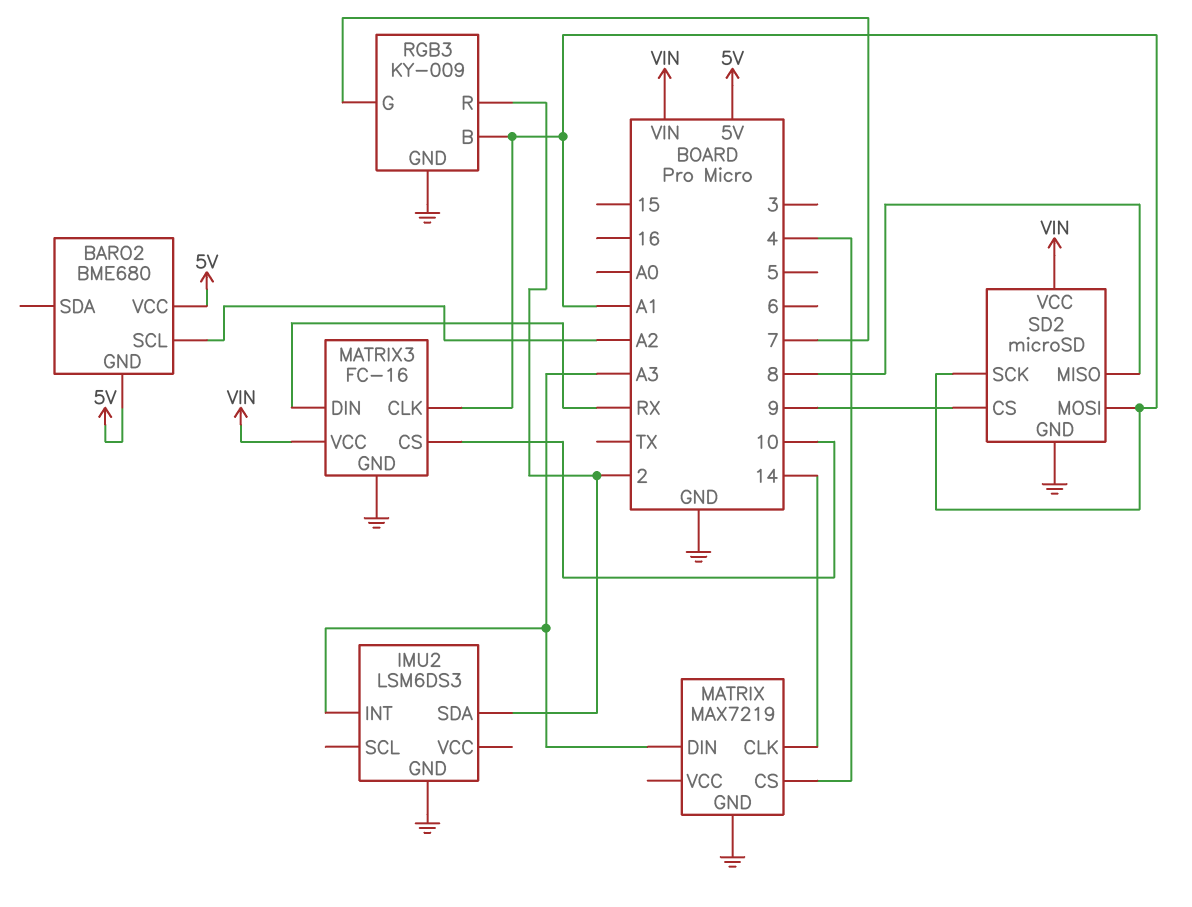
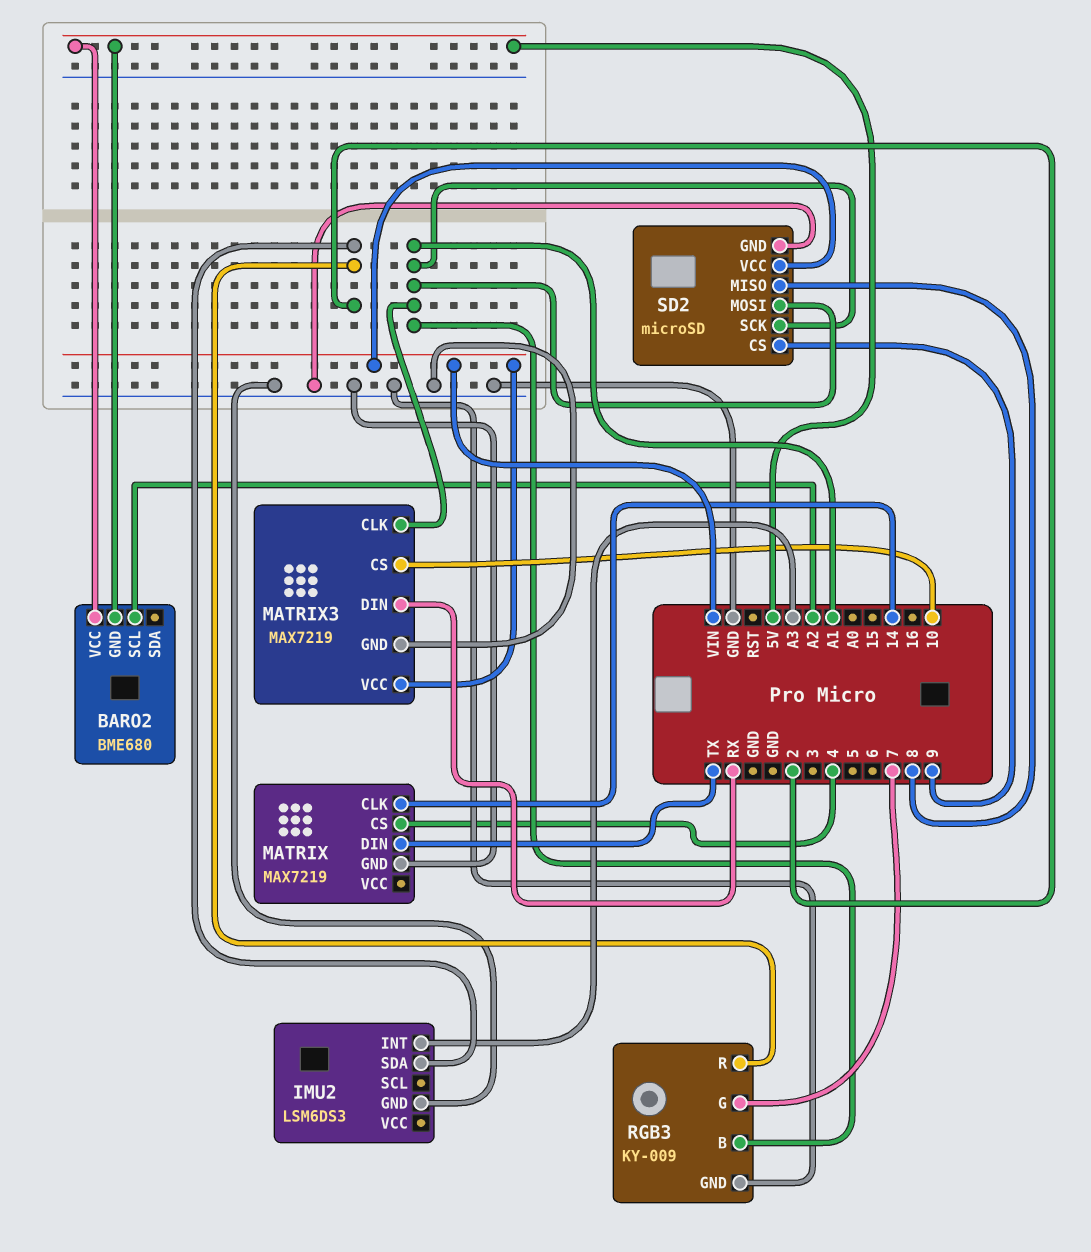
MATRIX pin DIN: A3 -> TX
MATRIX3: FC-16 -> MAX7219

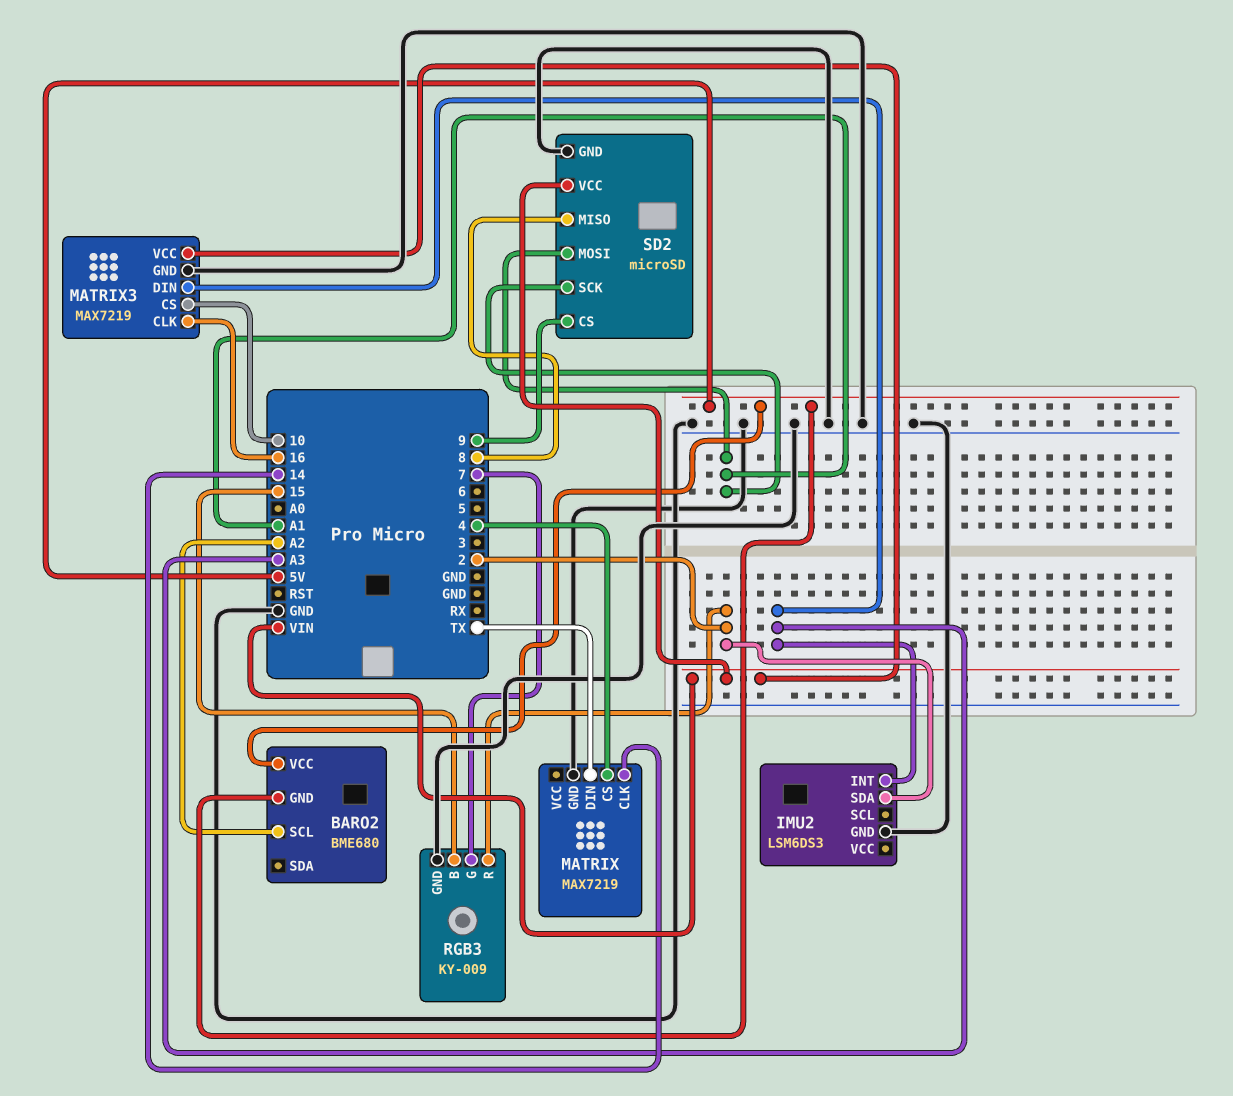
MATRIX3 pin CLK: A1 -> 16
MATRIX3 pin DIN: RX -> A3
RGB3 pin B: A1 -> 15

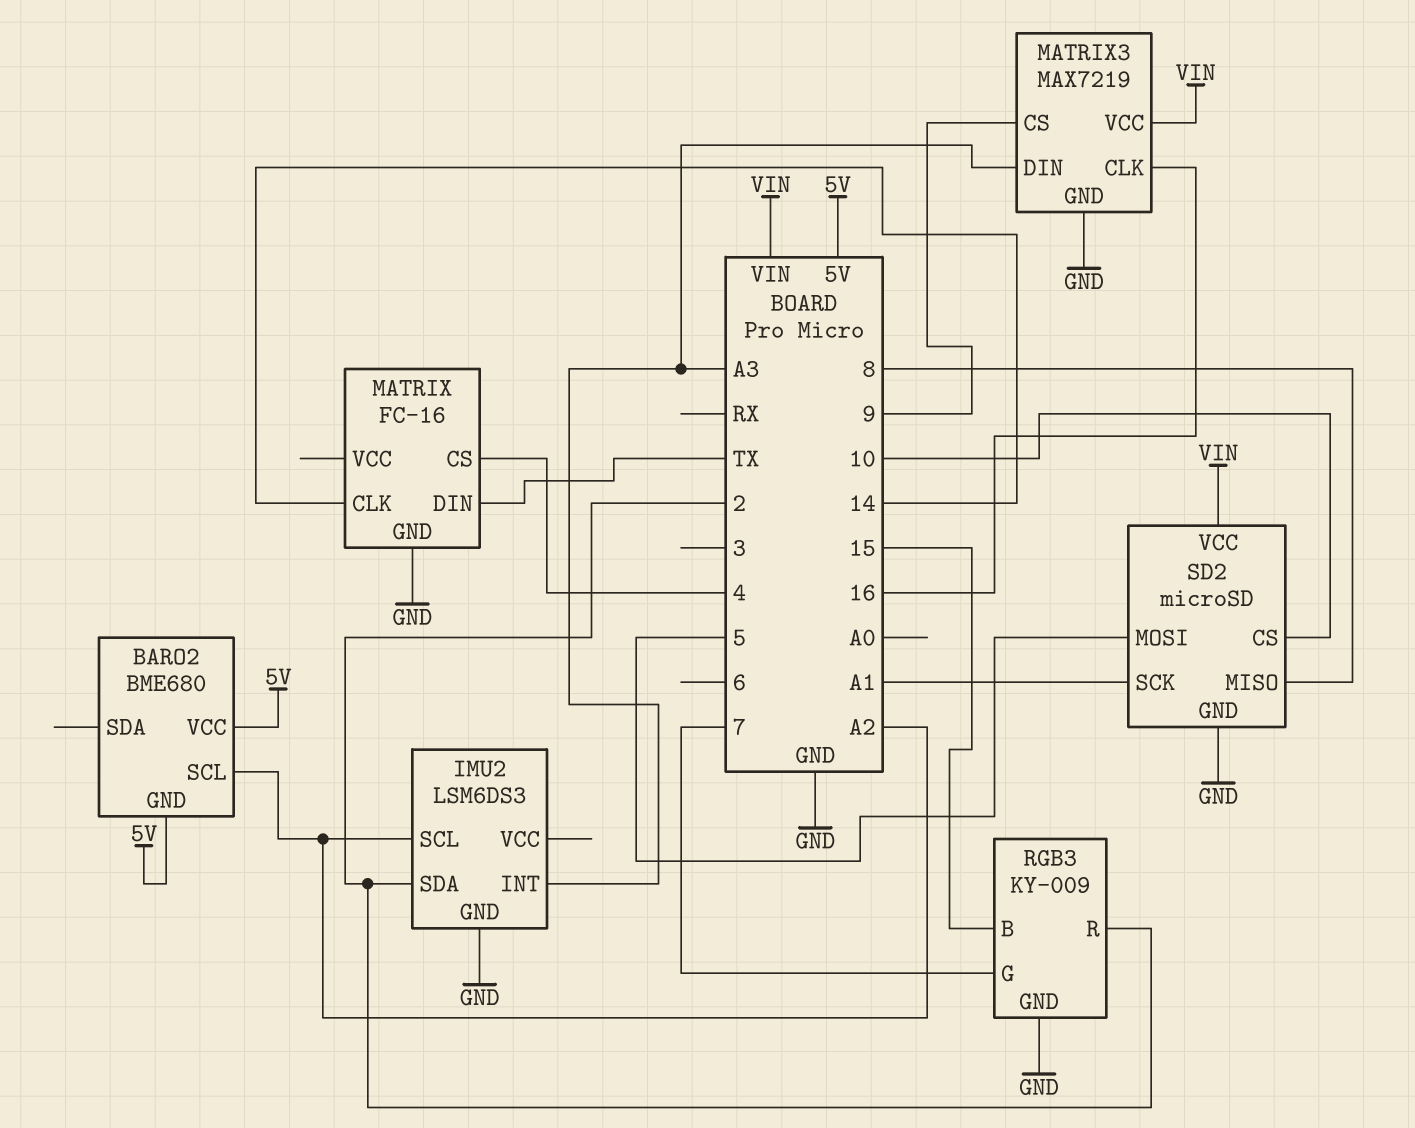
IMU2 pin SCL: none -> A2
MATRIX: MAX7219 -> FC-16
MATRIX3 pin CS: 10 -> 9
SD2 pin CS: 9 -> 10
SD2 pin MOSI: A1 -> 5

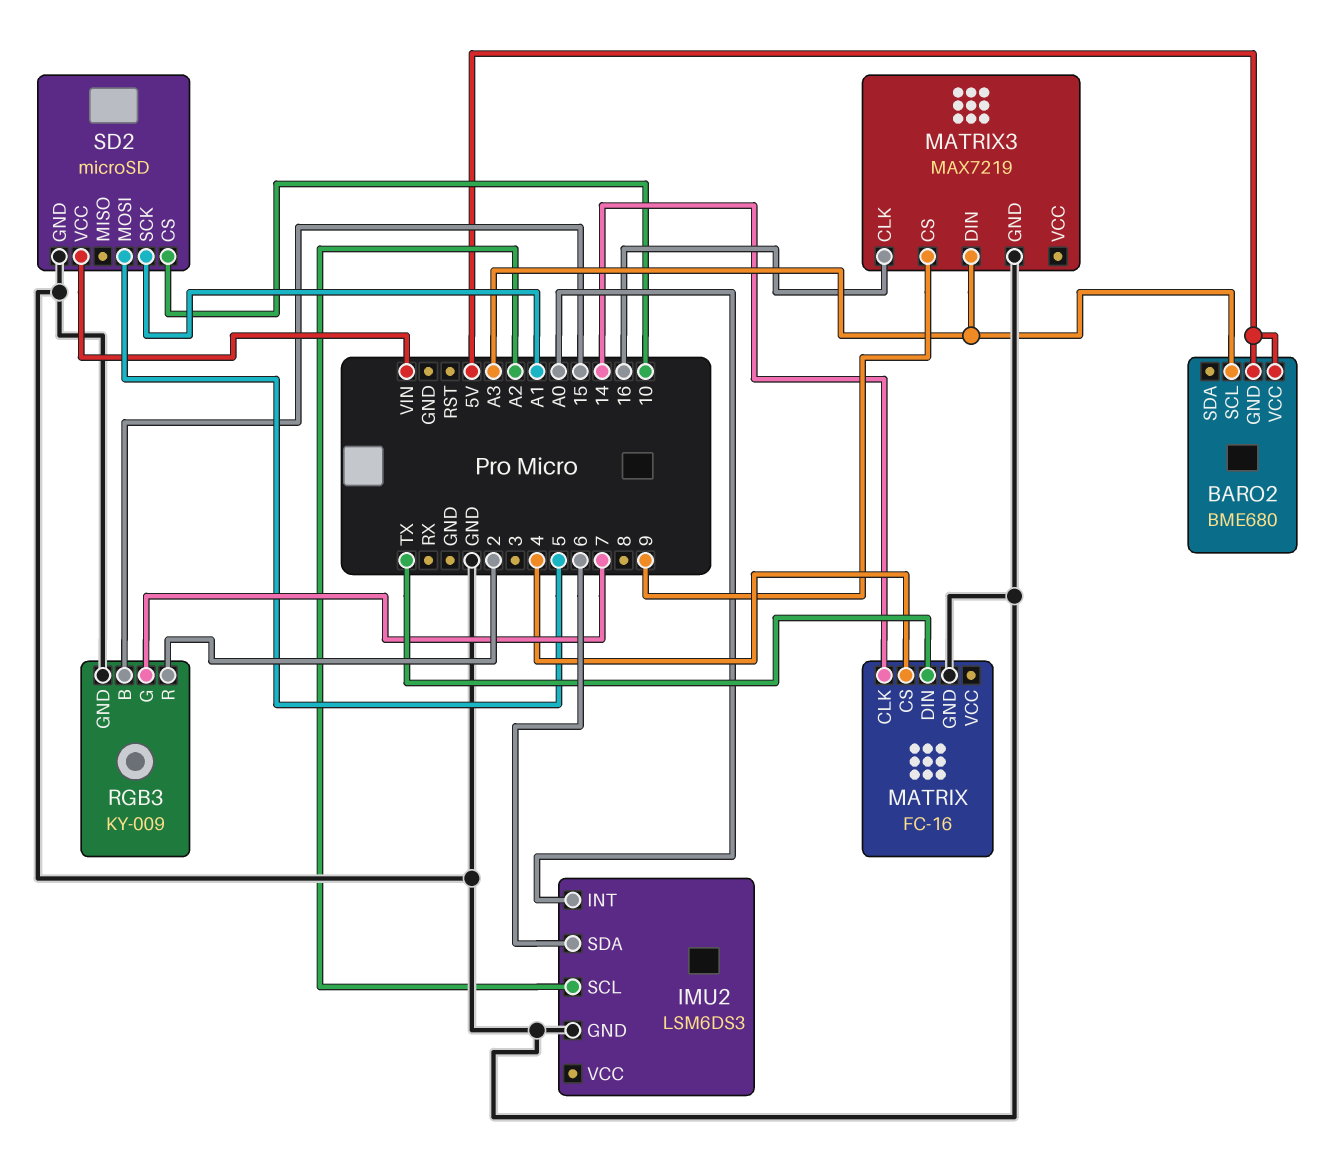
BARO2 pin SCL: A2 -> A3
IMU2 pin INT: A3 -> A0
IMU2 pin SDA: 2 -> 6
MATRIX3 pin VCC: VIN -> none
SD2 pin MISO: 8 -> none

